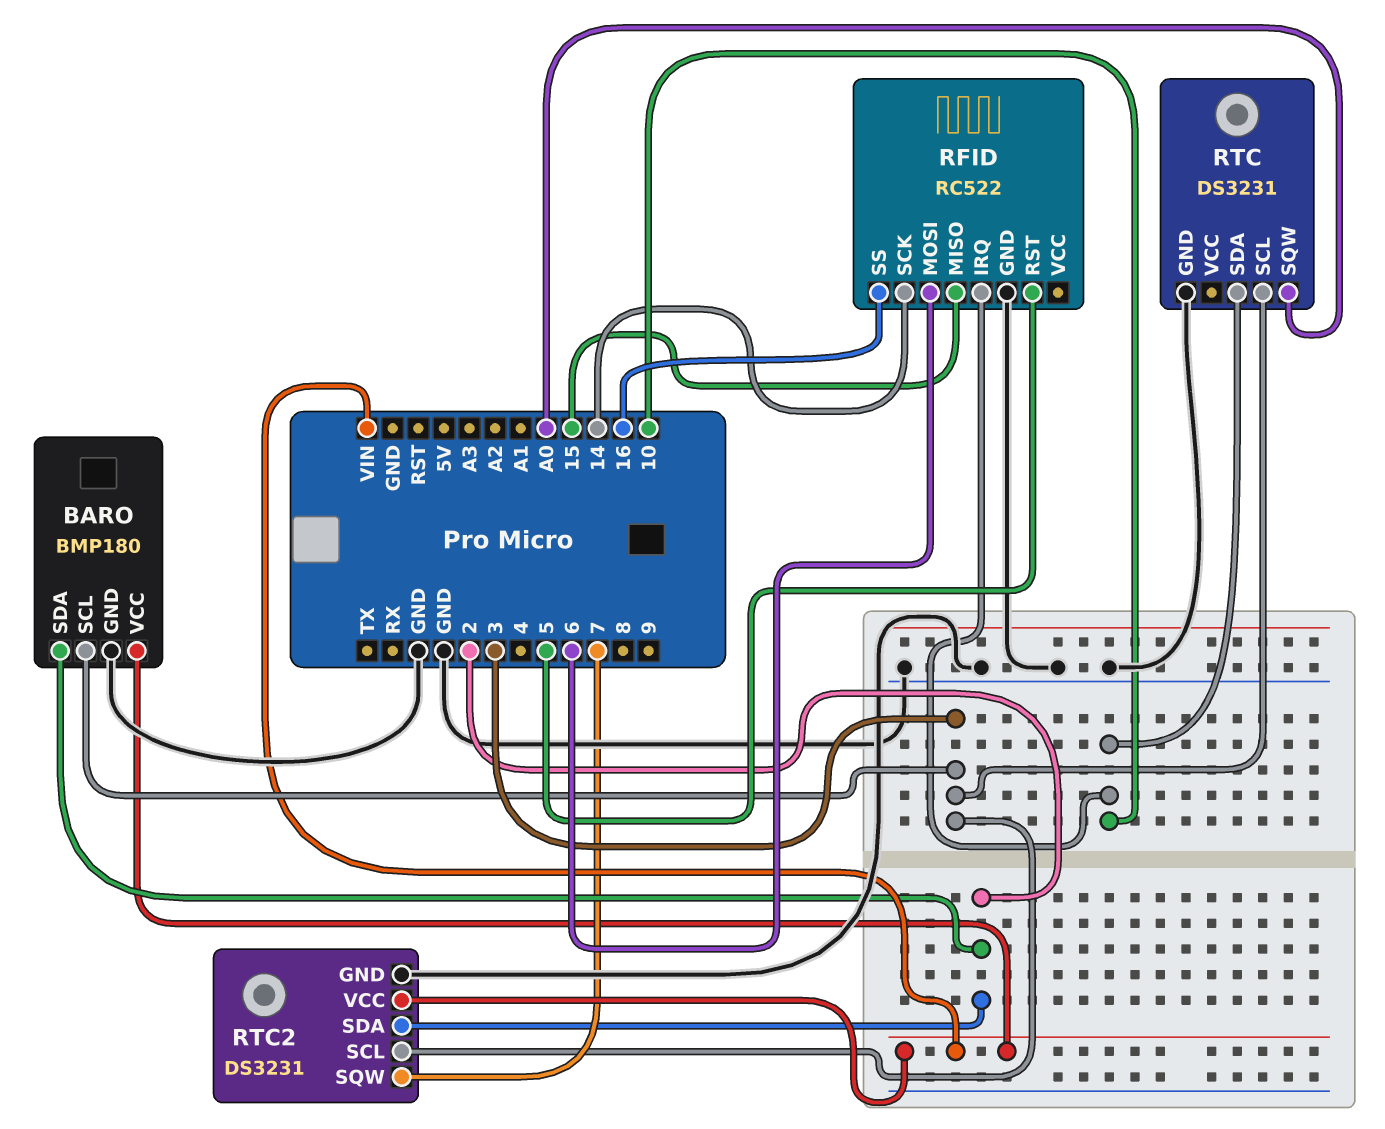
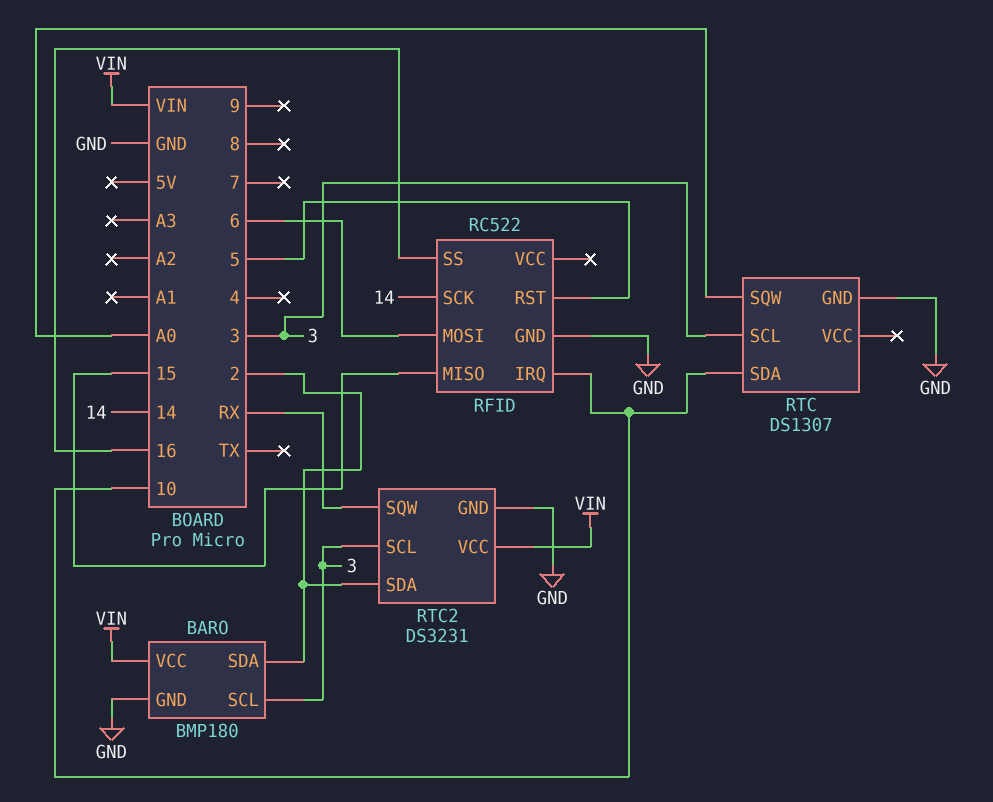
RTC: DS3231 -> DS1307
RTC2 pin SQW: 7 -> RX

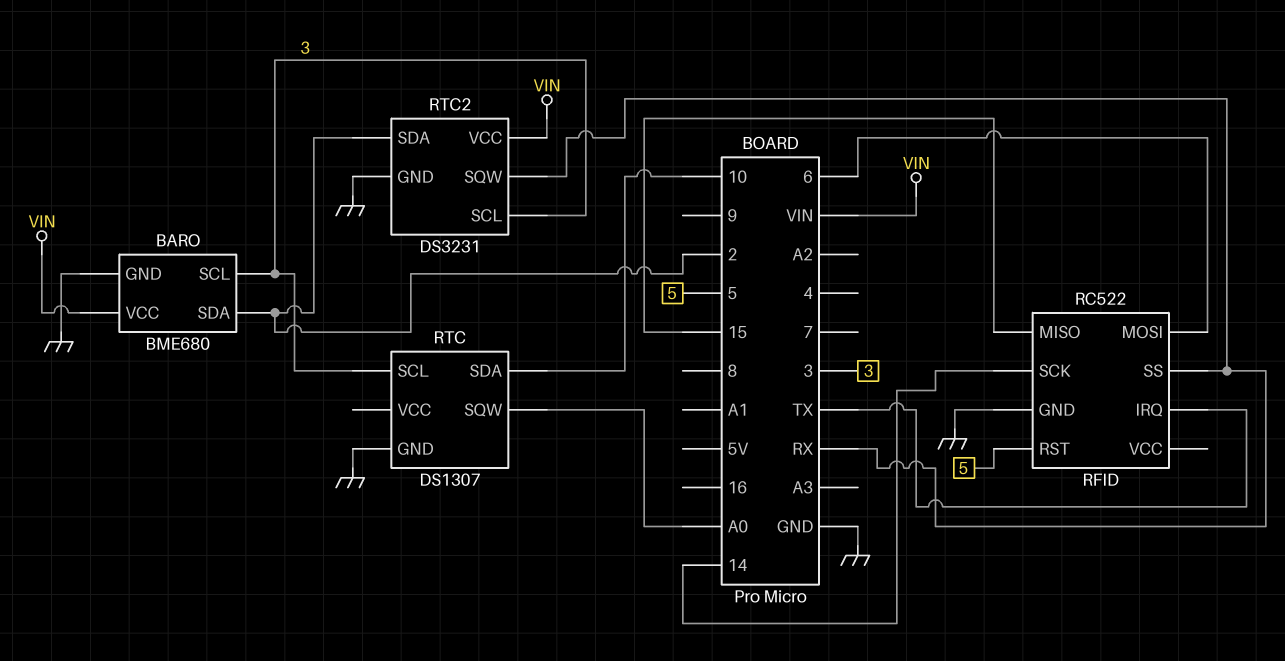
BARO: BMP180 -> BME680
RFID pin IRQ: 10 -> TX
RFID pin SS: 16 -> RX

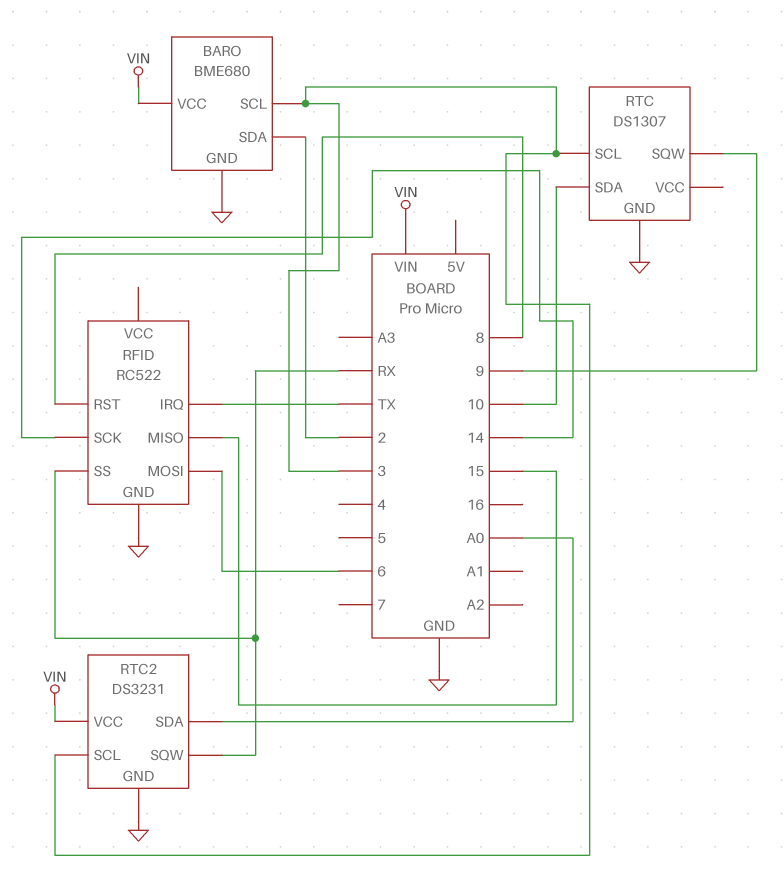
RFID pin RST: 5 -> 8
RTC pin SQW: A0 -> 9
RTC2 pin SDA: 2 -> A0

